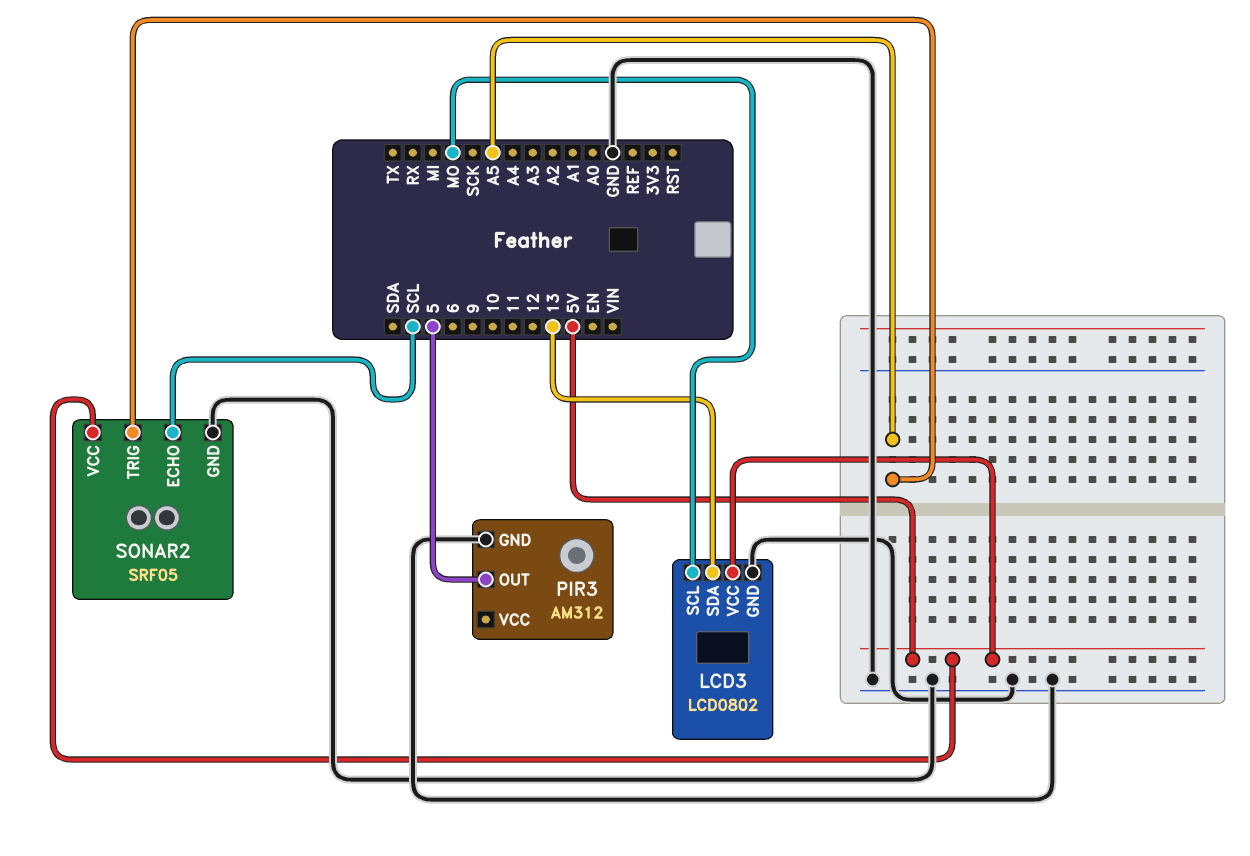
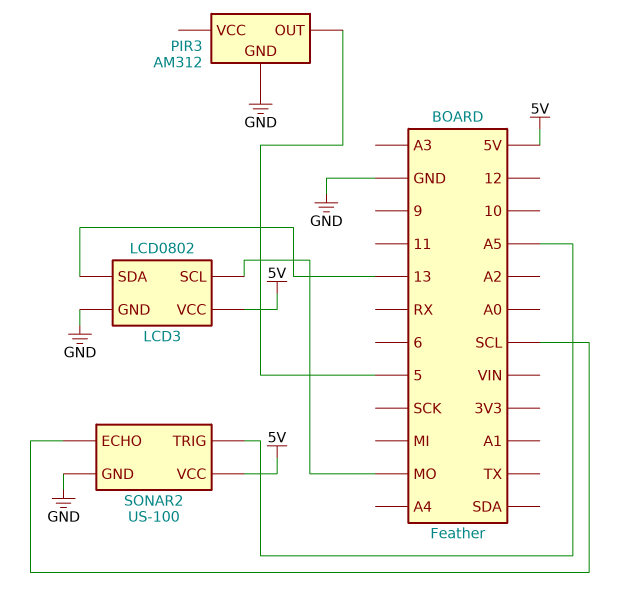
SONAR2: SRF05 -> US-100

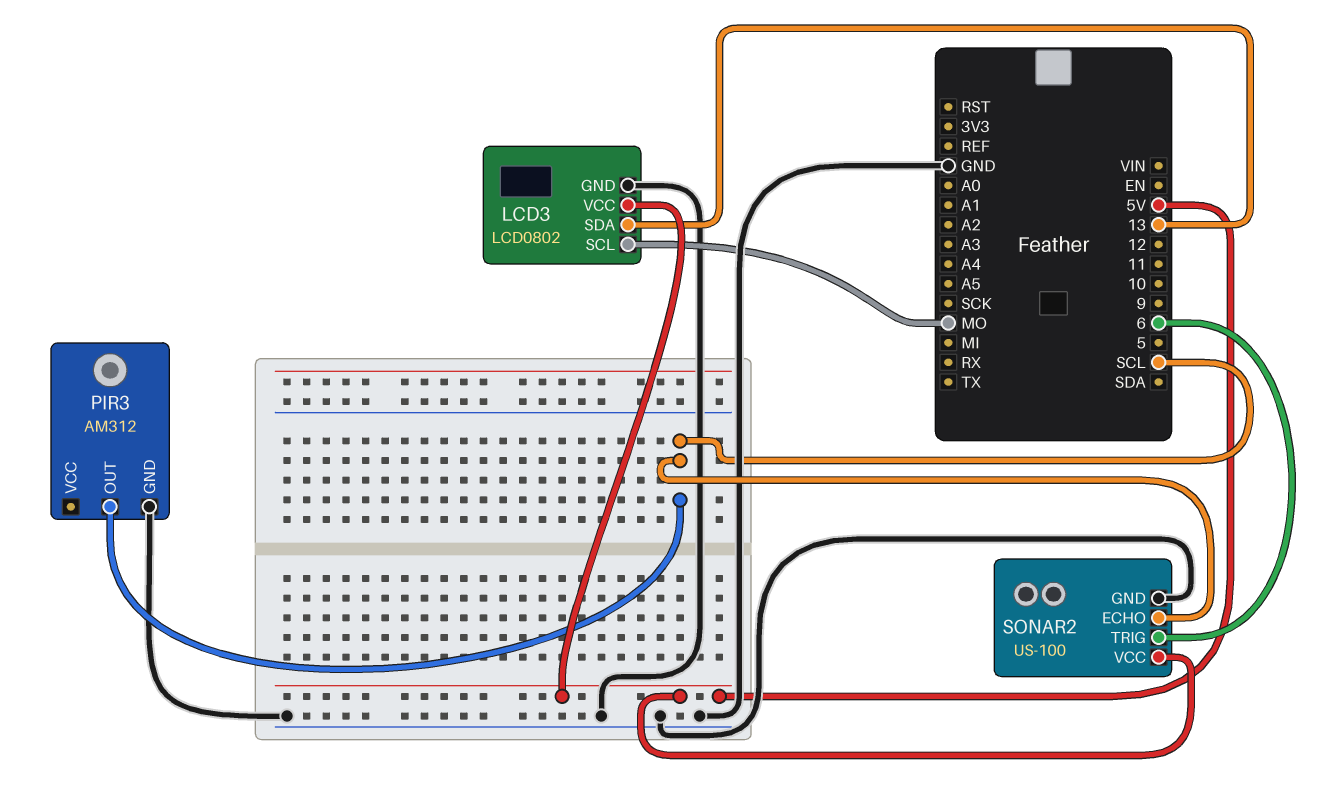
PIR3 pin OUT: 5 -> SCL
SONAR2 pin TRIG: A5 -> 6

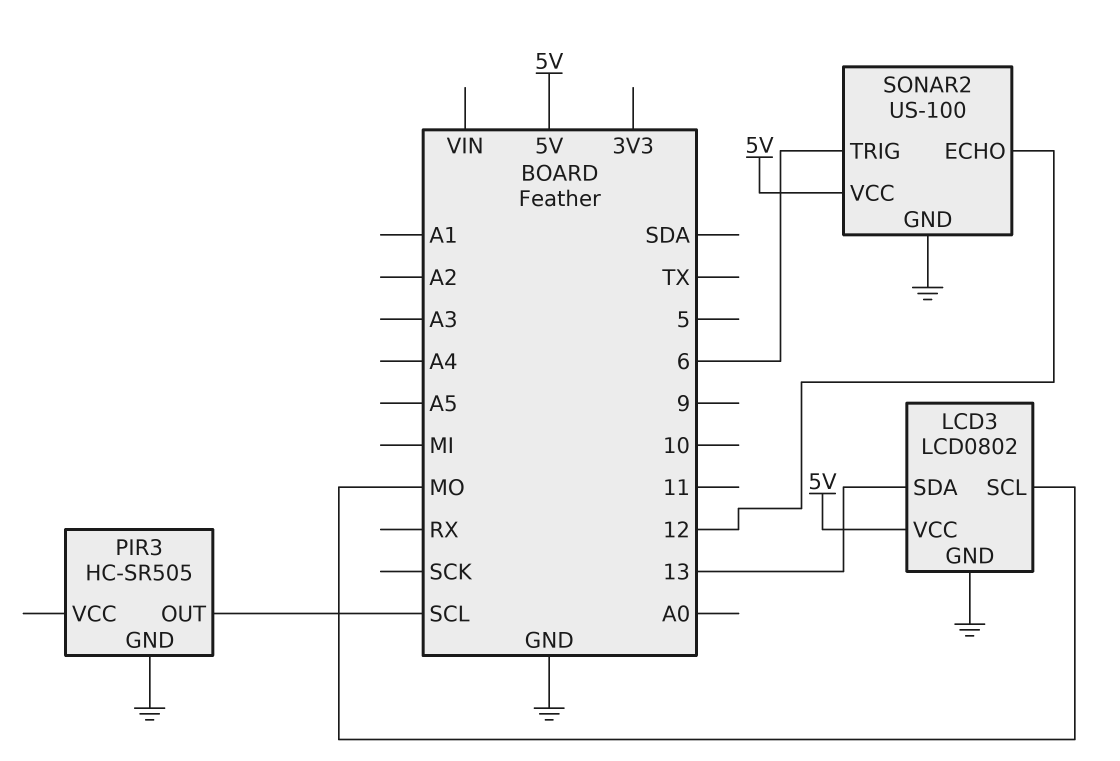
PIR3: AM312 -> HC-SR505
SONAR2 pin ECHO: SCL -> 12

